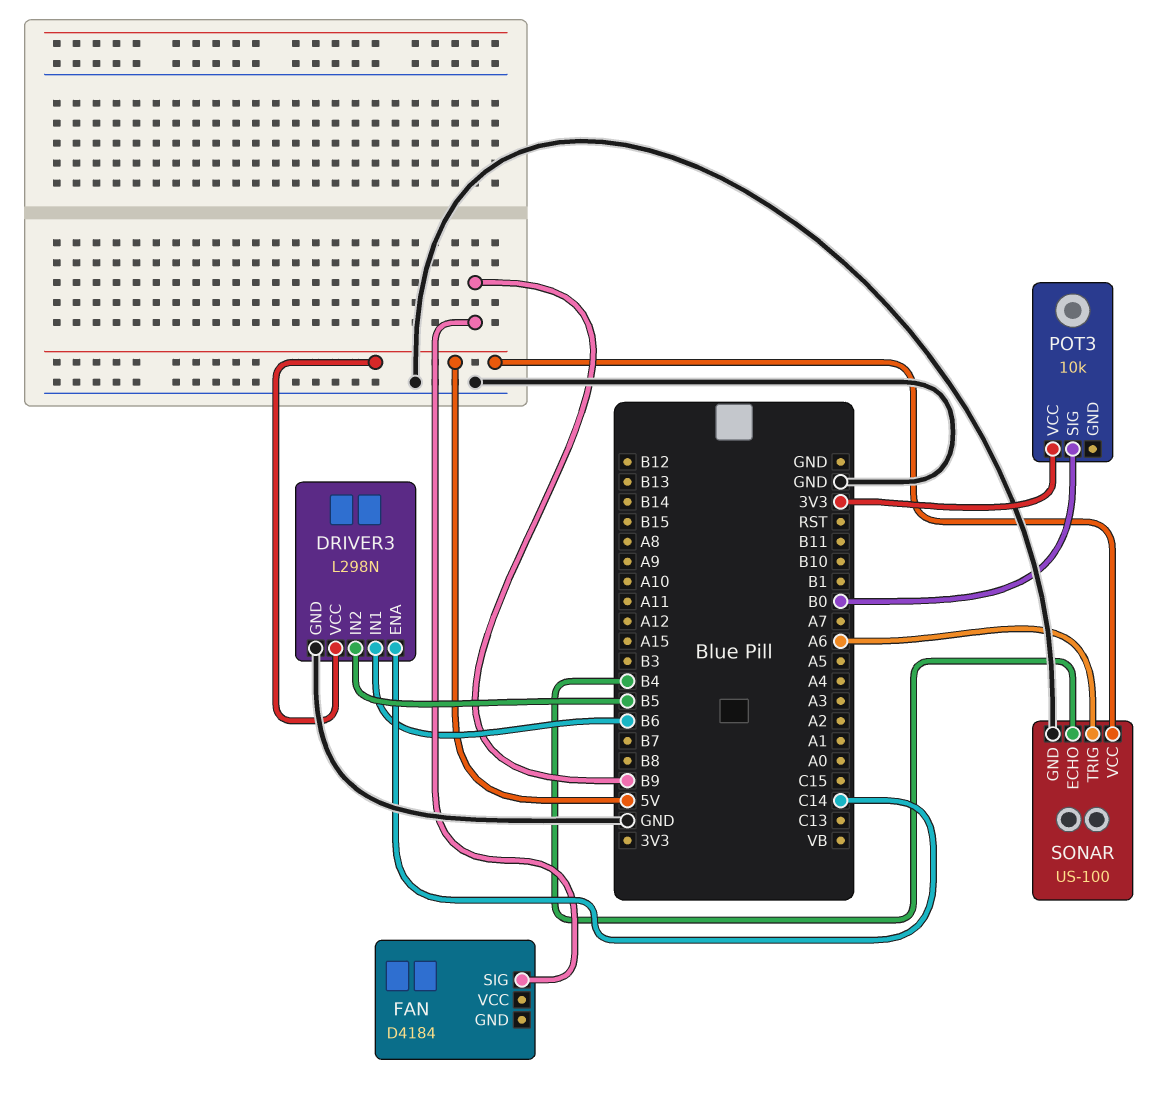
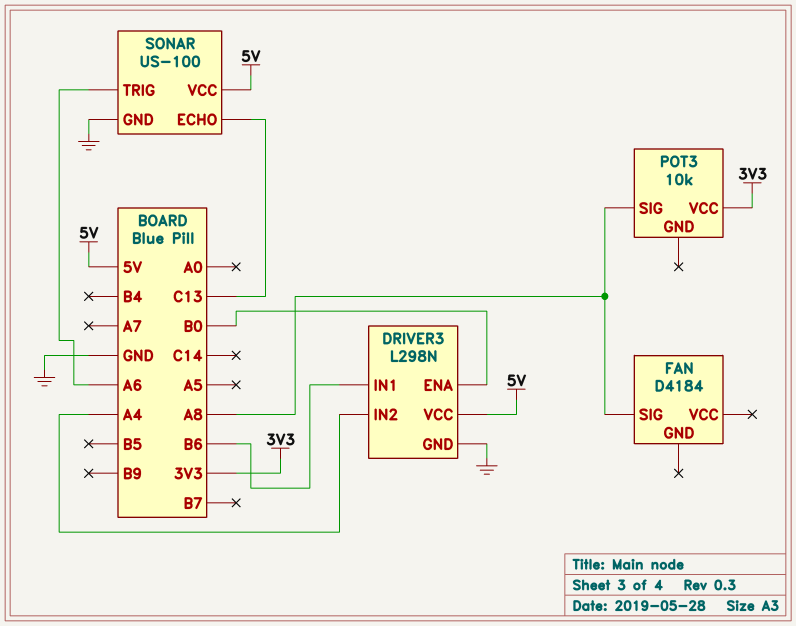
DRIVER3 pin ENA: C14 -> B0
DRIVER3 pin IN2: B5 -> A4
FAN pin SIG: B9 -> A8
POT3 pin SIG: B0 -> A8
SONAR pin ECHO: B4 -> C13

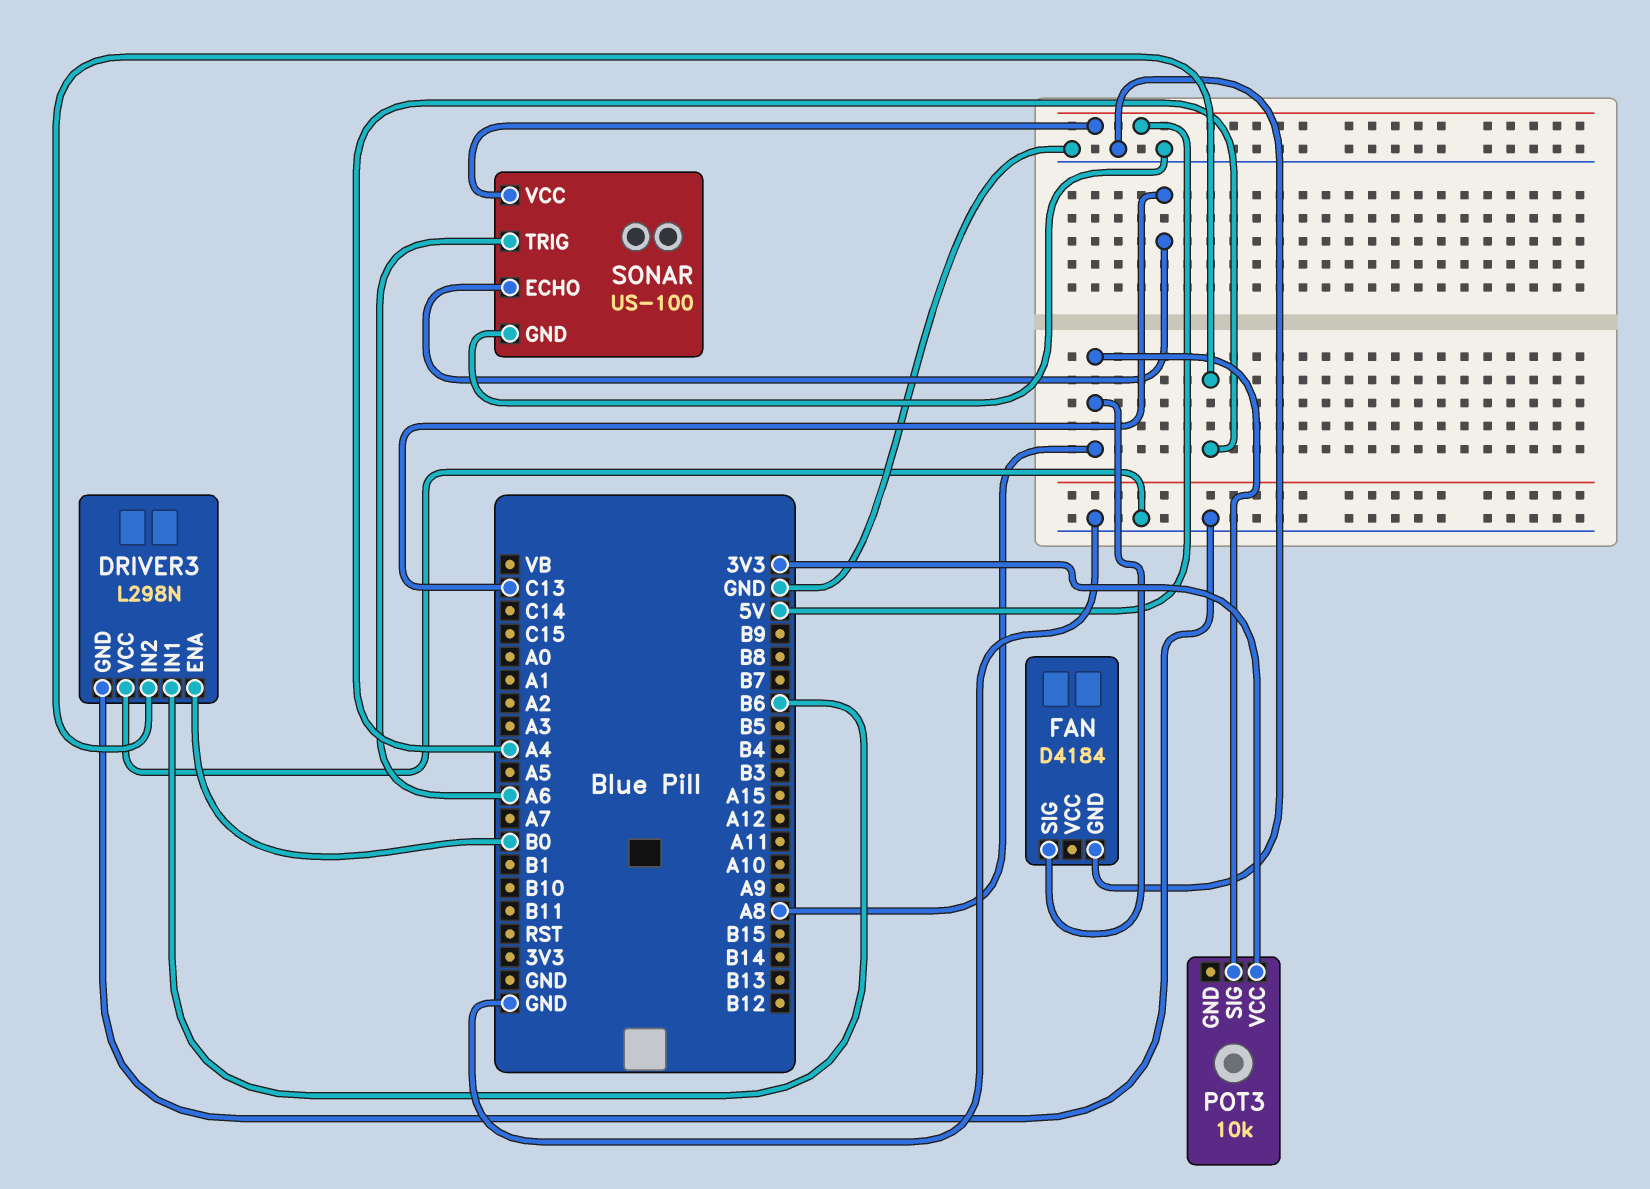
DRIVER3 pin VCC: 5V -> GND
FAN pin GND: none -> GND

